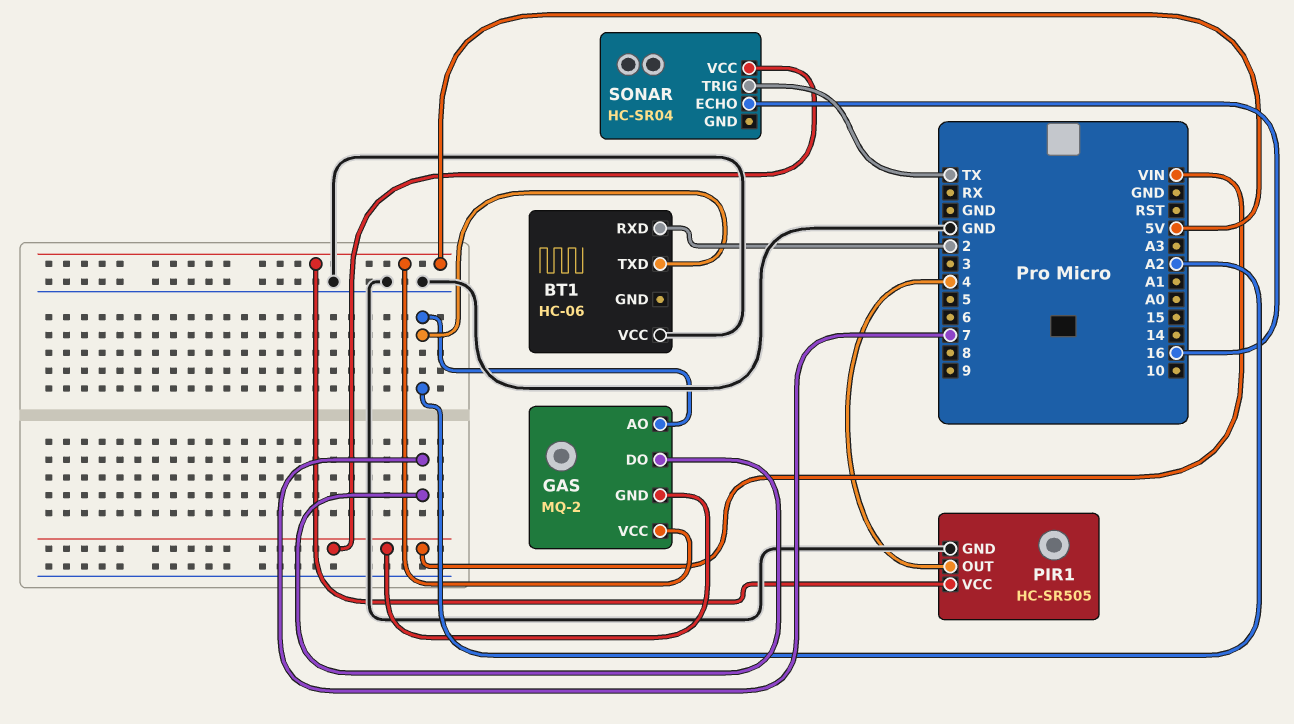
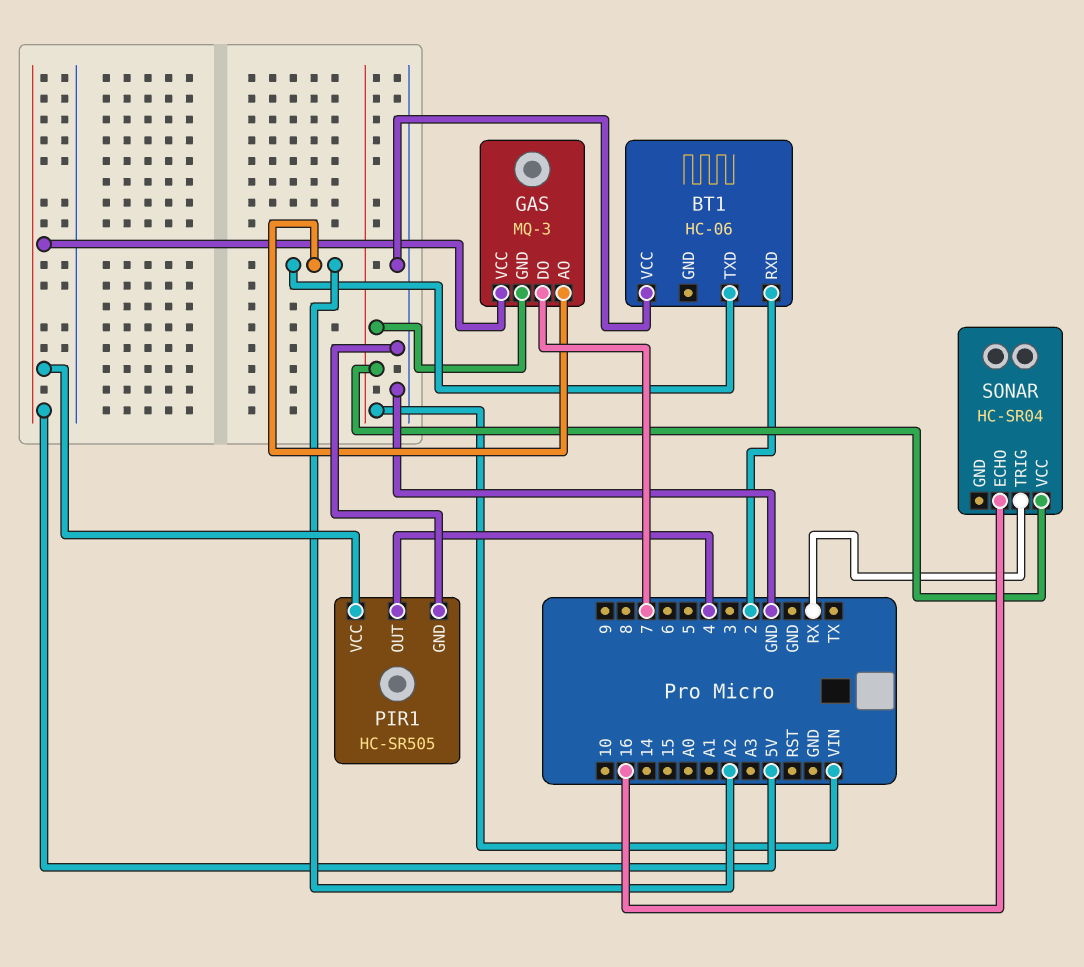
GAS: MQ-2 -> MQ-3
SONAR pin TRIG: TX -> RX

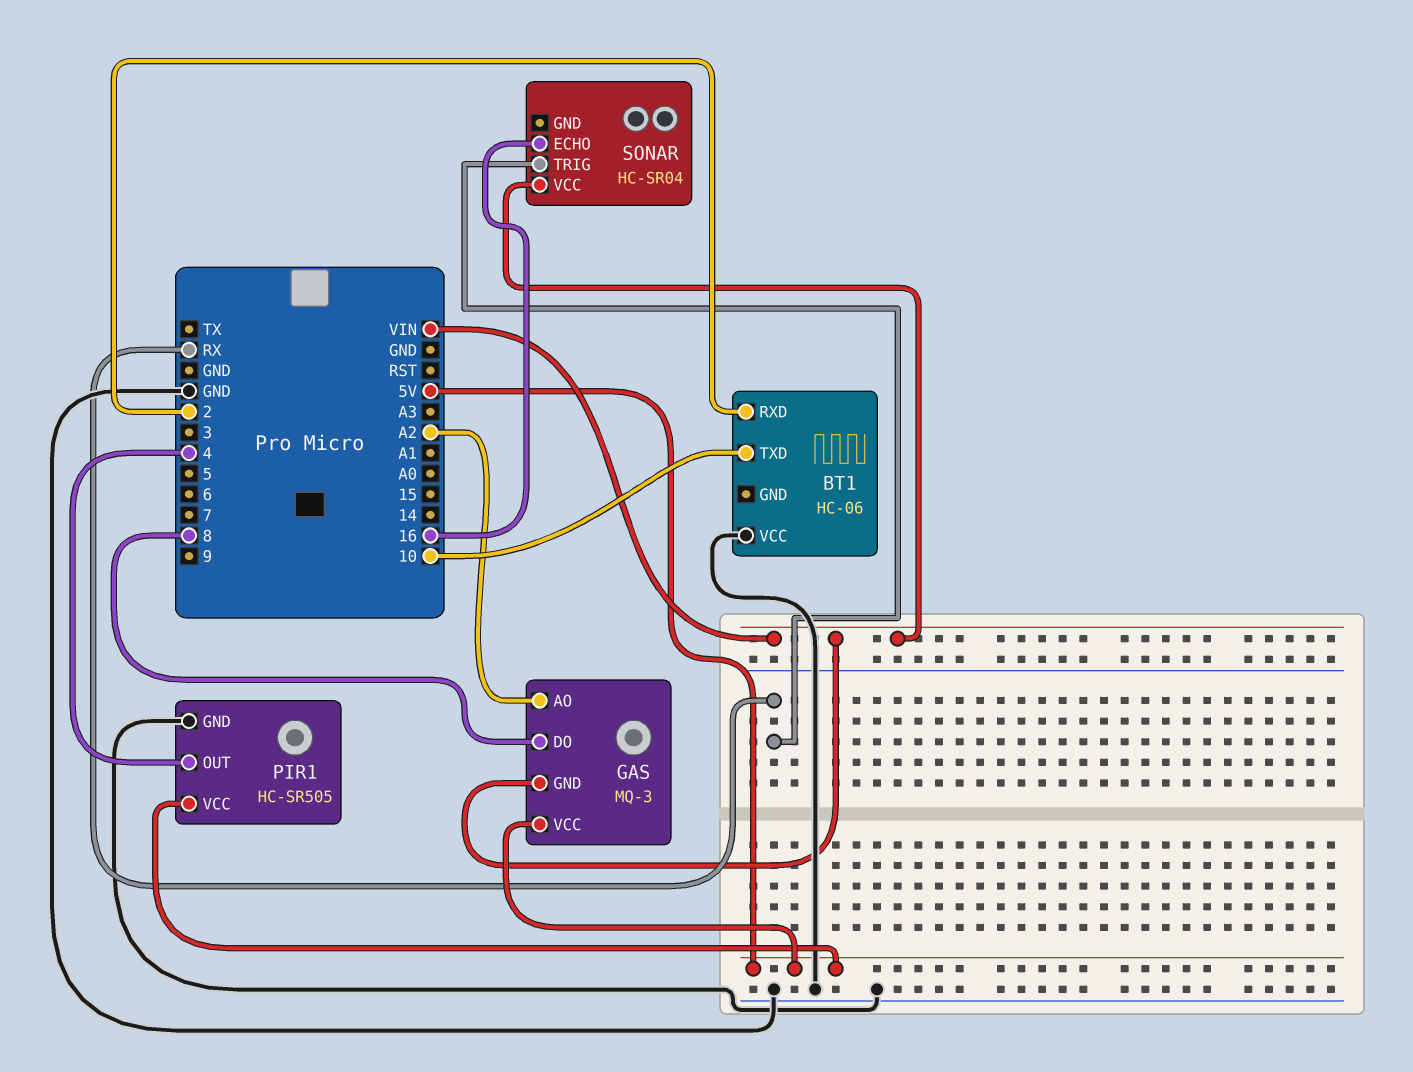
BT1 pin TXD: A2 -> 10
GAS pin DO: 7 -> 8

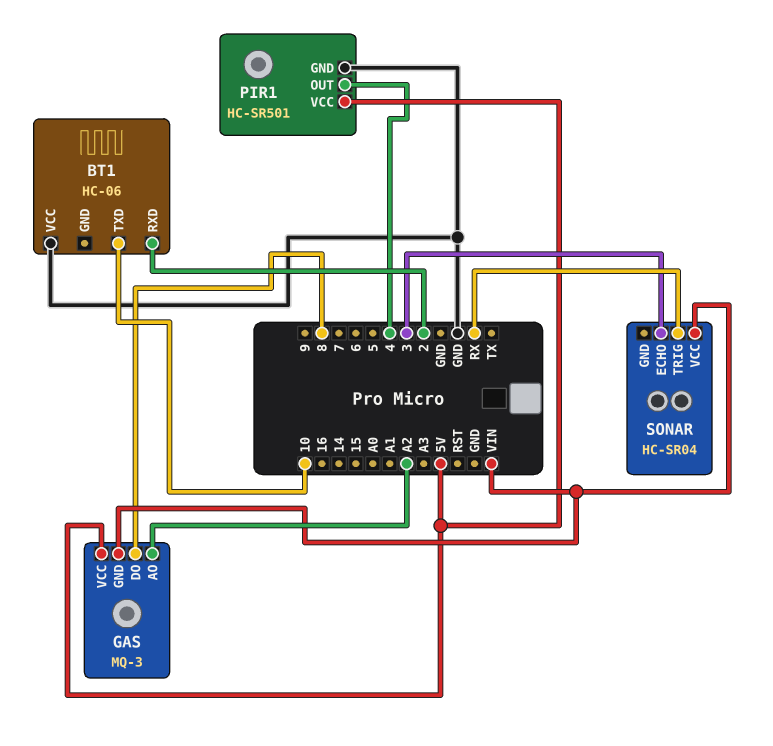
PIR1: HC-SR505 -> HC-SR501
SONAR pin ECHO: 16 -> 3

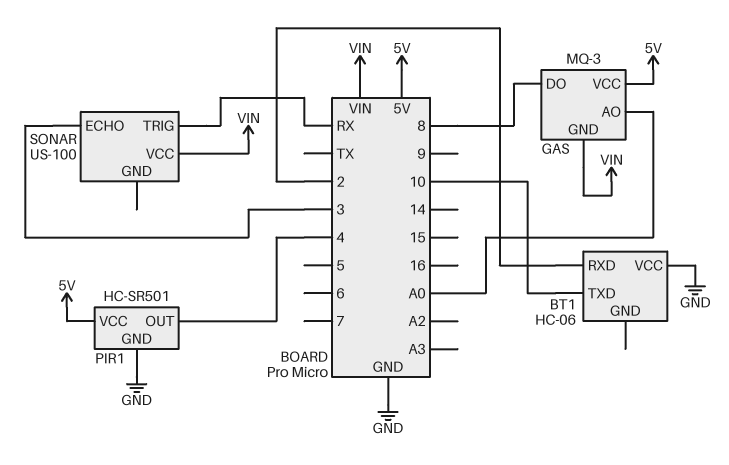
GAS pin AO: A2 -> A0
SONAR: HC-SR04 -> US-100

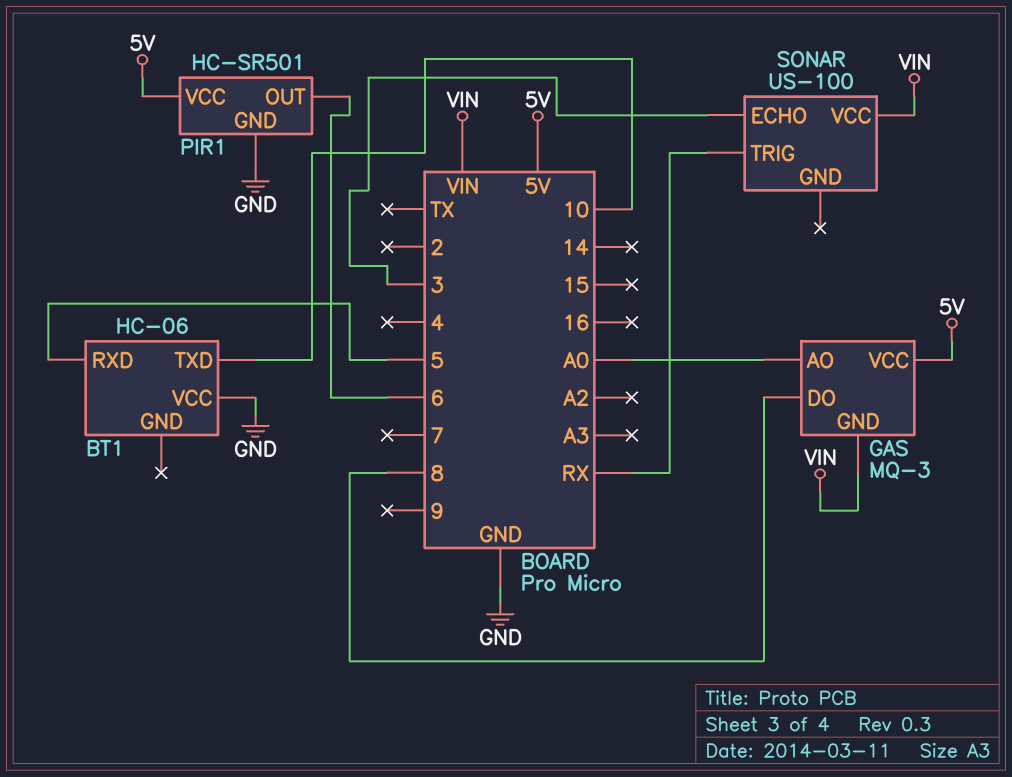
BT1 pin RXD: 2 -> 5
PIR1 pin OUT: 4 -> 6

